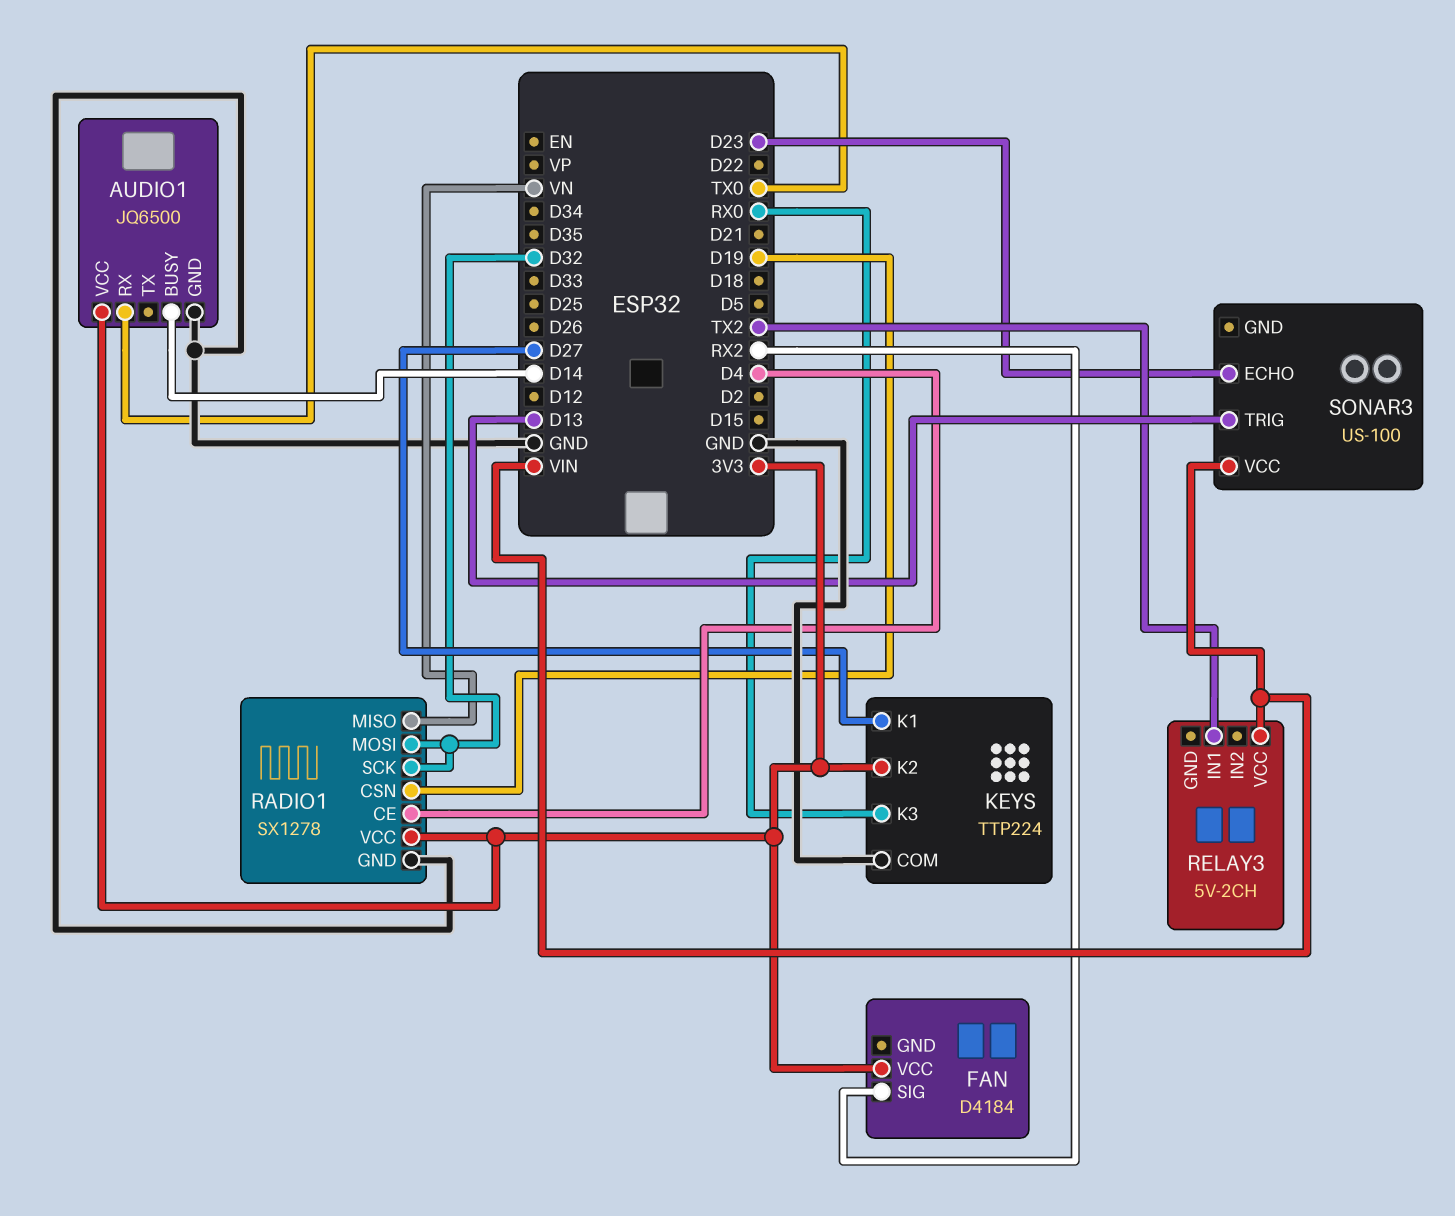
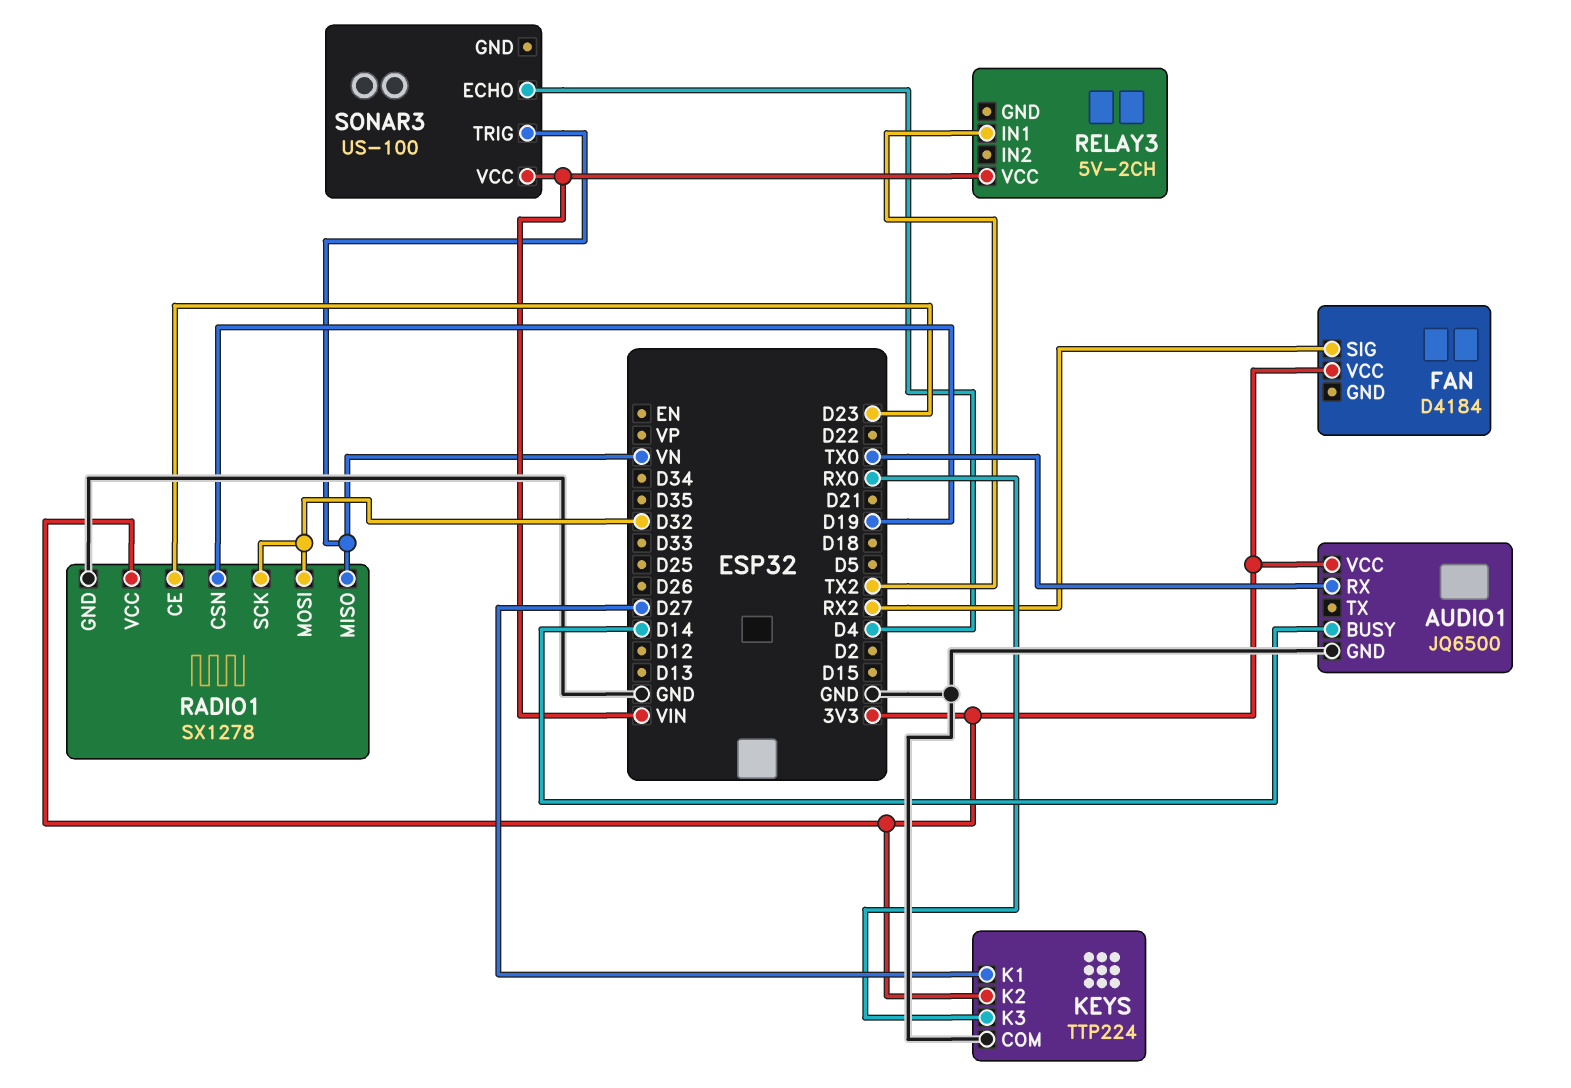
RADIO1 pin CE: D4 -> D23
SONAR3 pin ECHO: D23 -> D4
SONAR3 pin TRIG: D13 -> VN

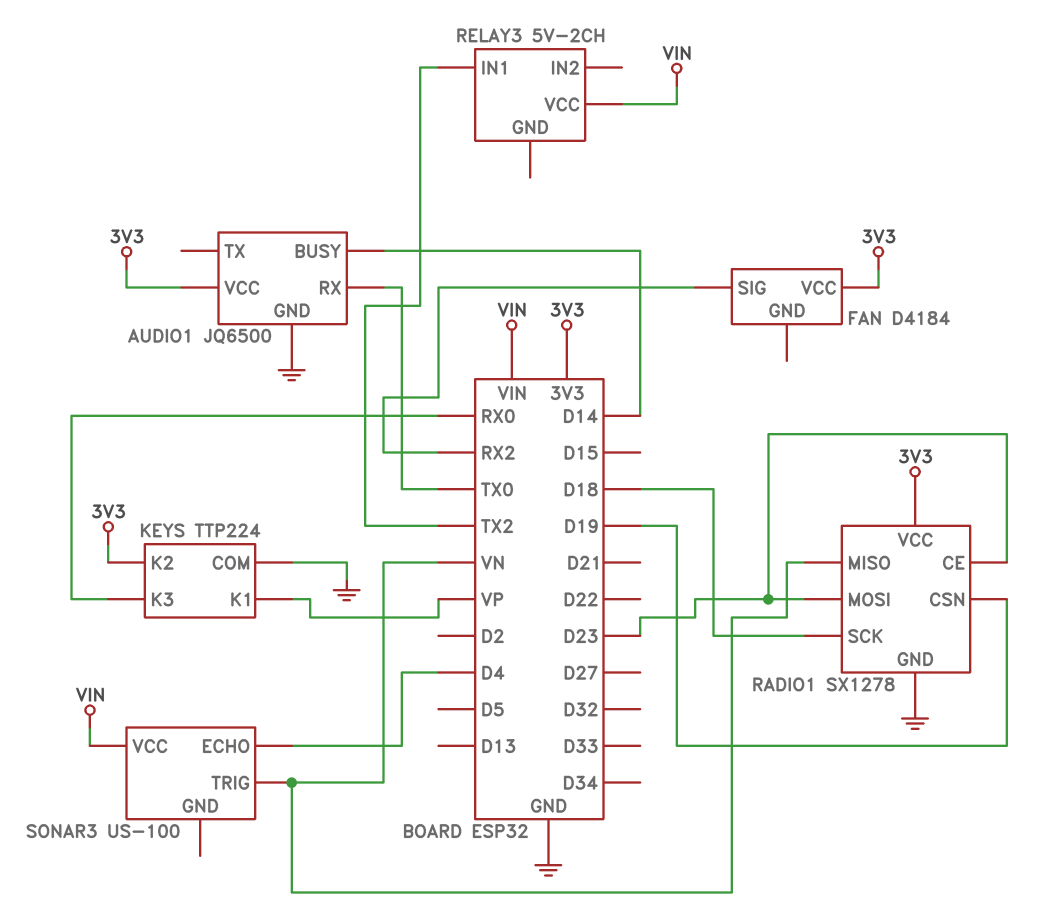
KEYS pin K1: D27 -> VP
RADIO1 pin MOSI: D32 -> D23
RADIO1 pin SCK: D32 -> D18

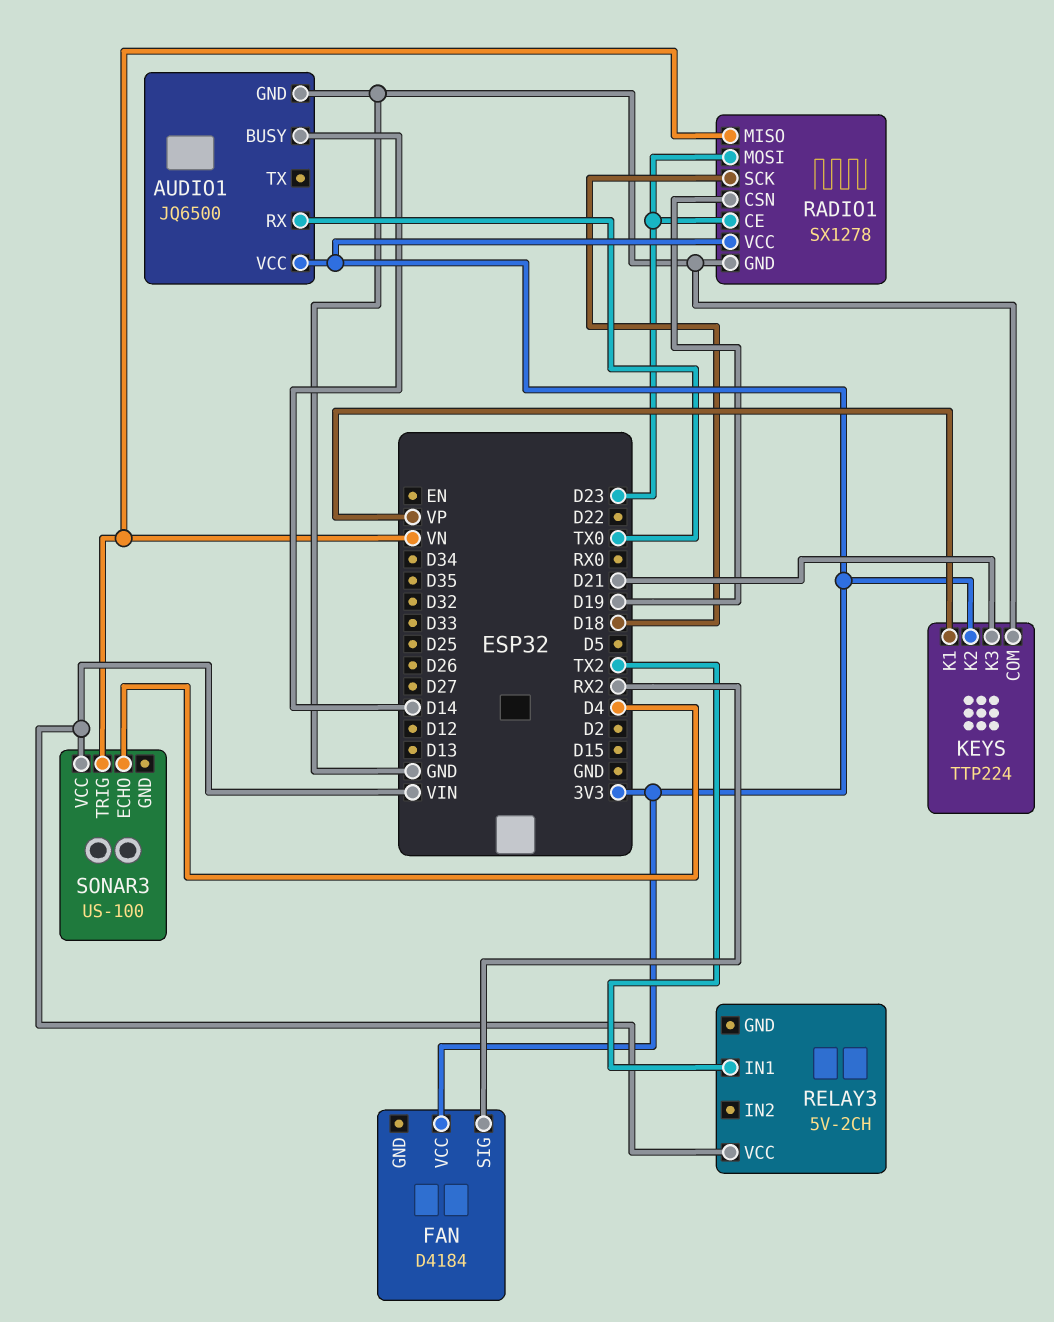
KEYS pin K3: RX0 -> D21

